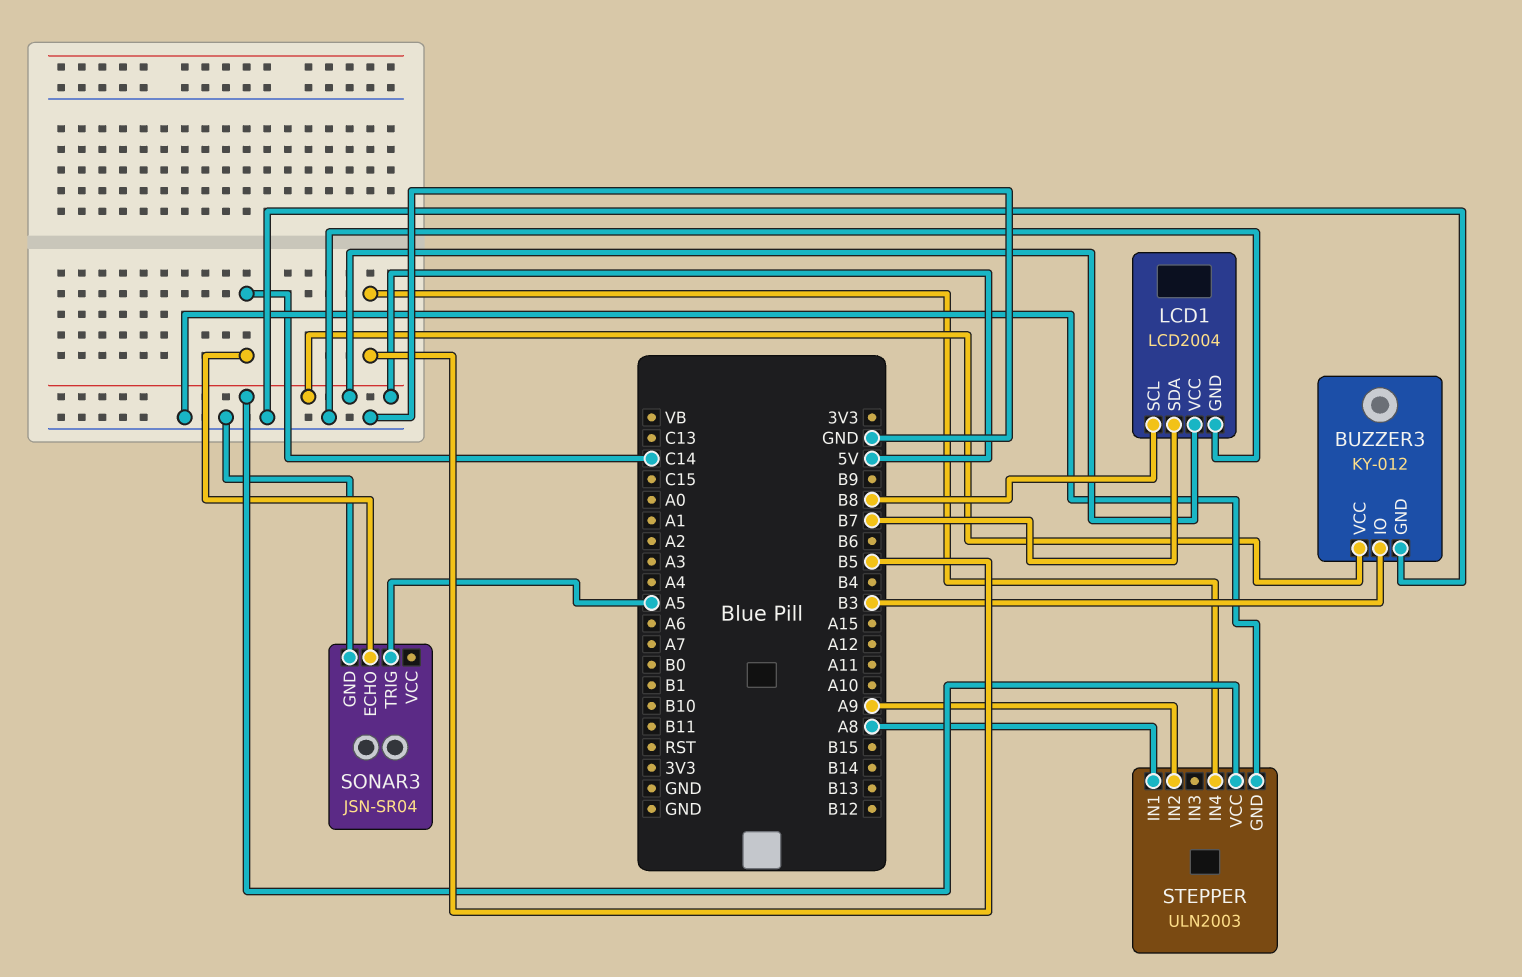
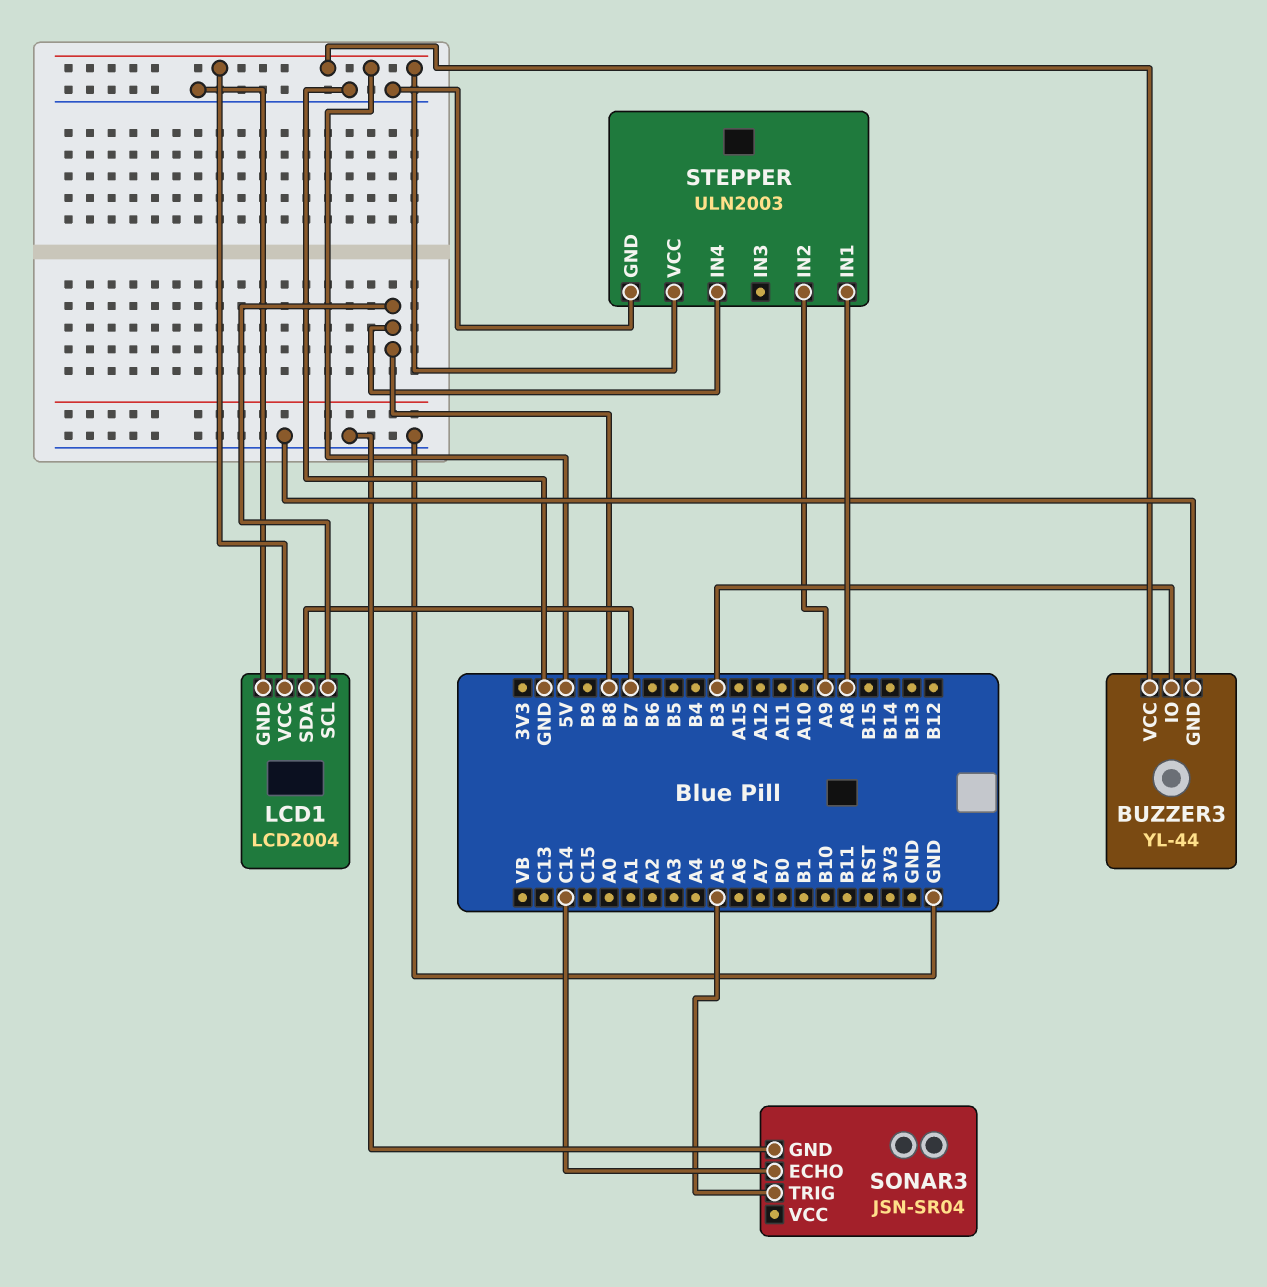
BUZZER3: KY-012 -> YL-44
STEPPER pin IN4: B5 -> B8

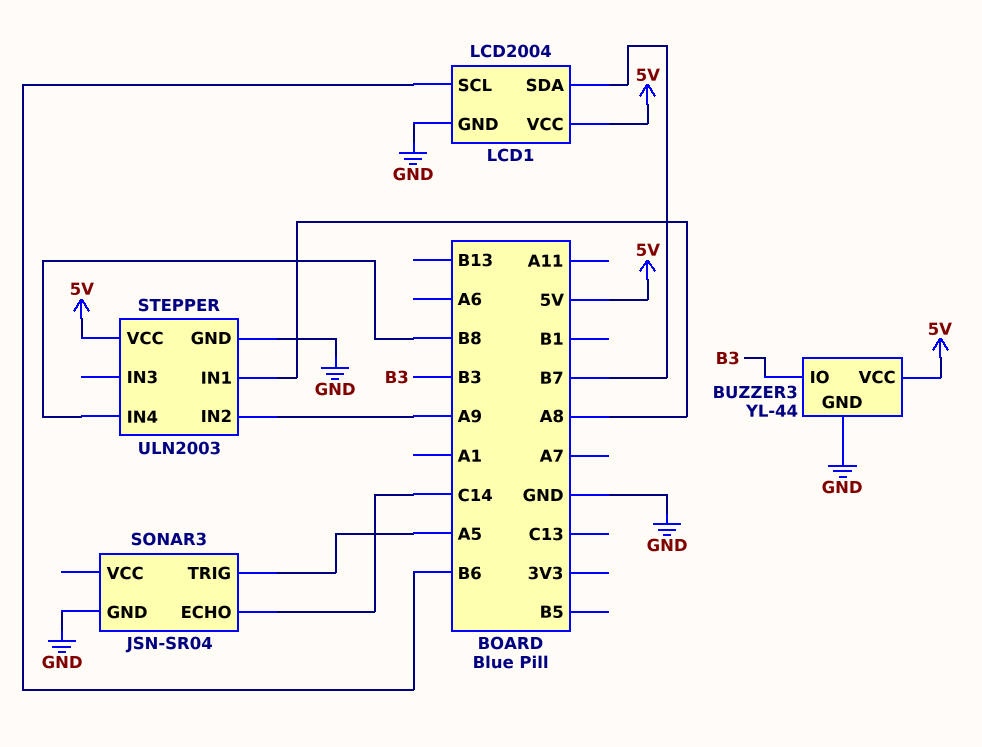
LCD1 pin SCL: B8 -> B6

